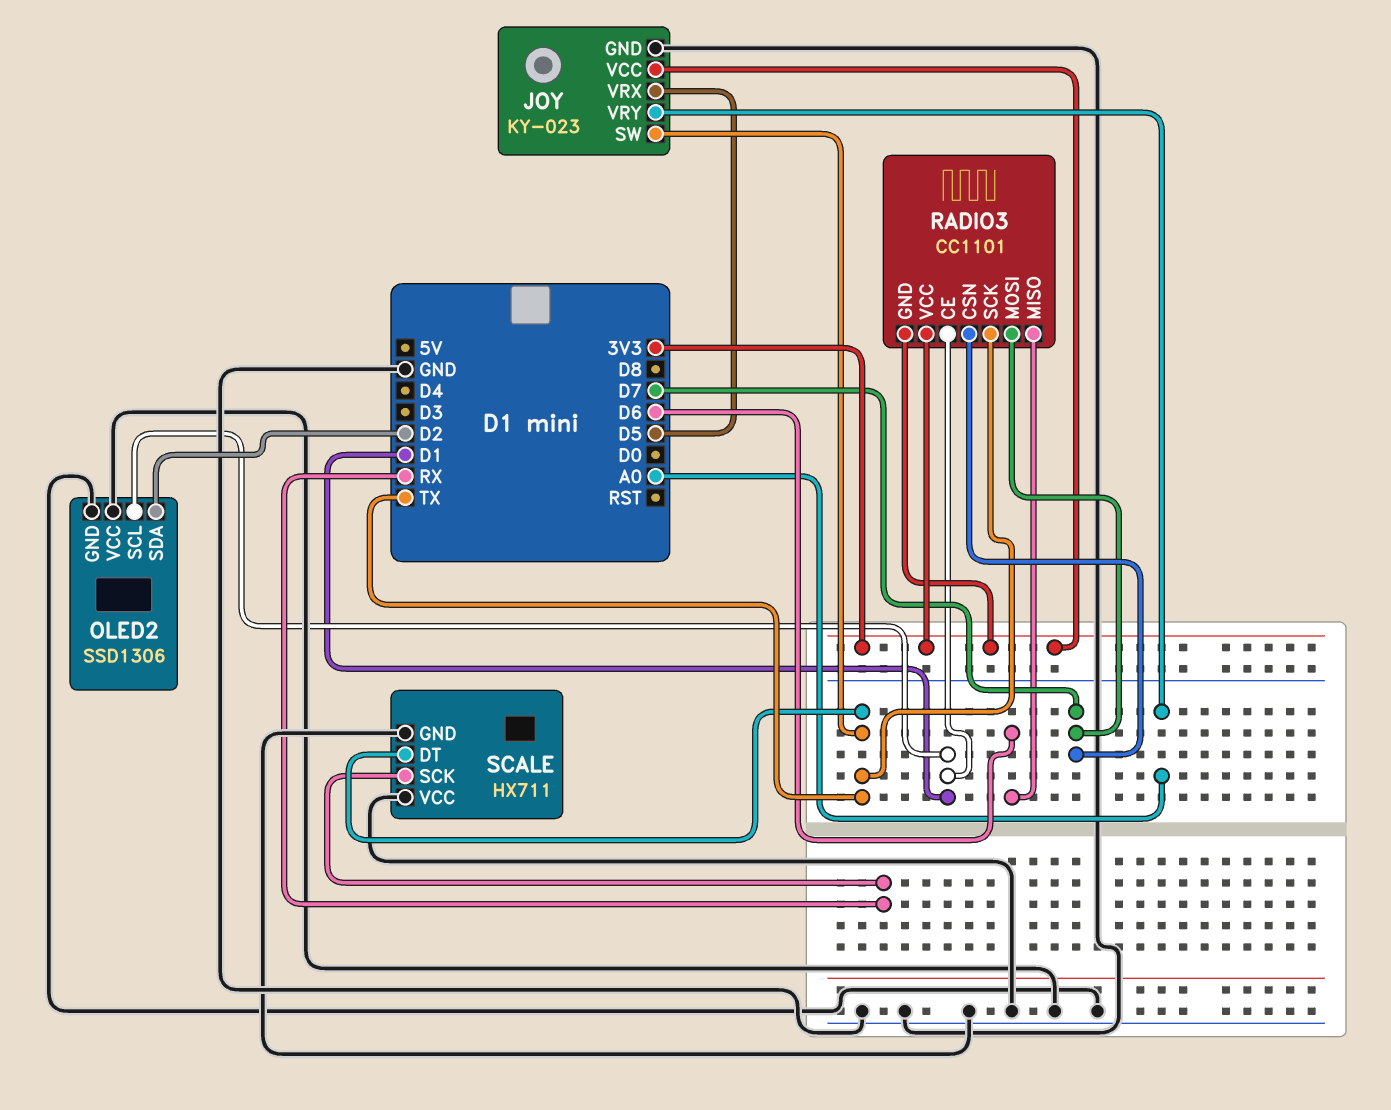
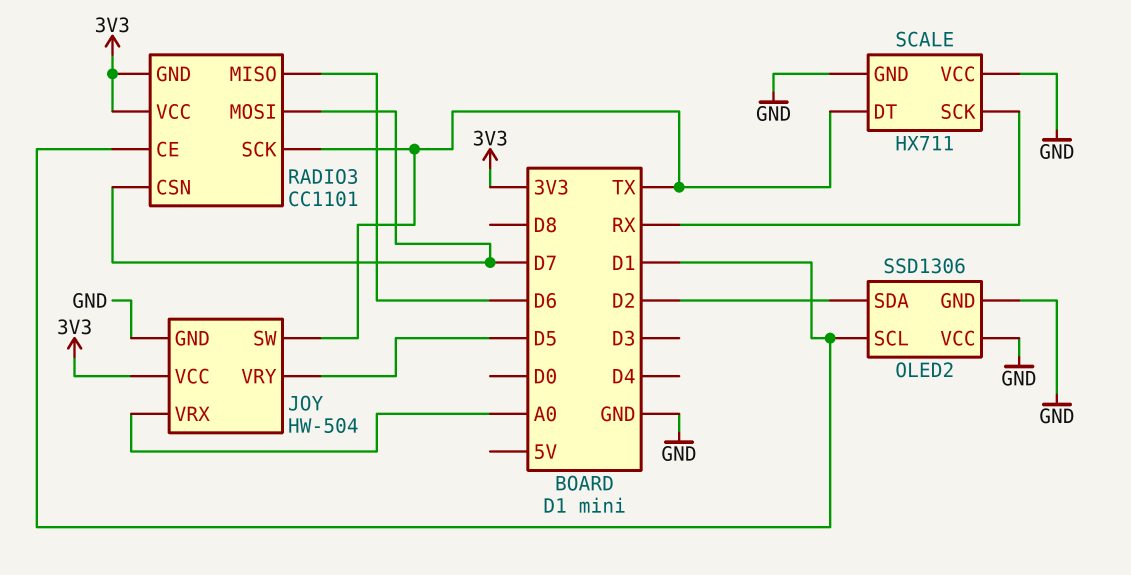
JOY: KY-023 -> HW-504
JOY pin VRX: D5 -> A0
JOY pin VRY: A0 -> D5

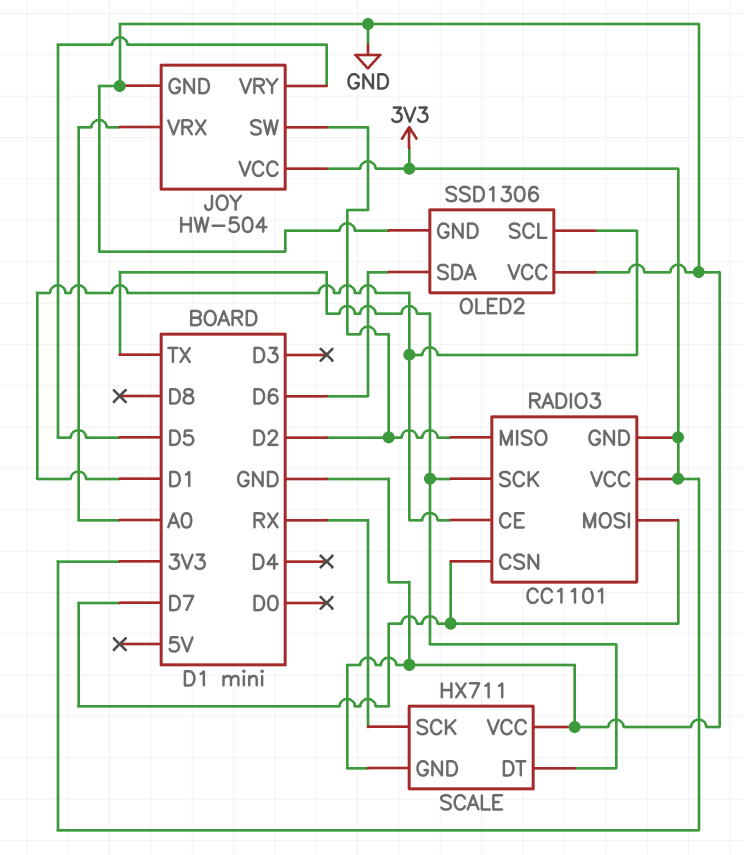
JOY pin SW: TX -> D2
OLED2 pin SDA: D2 -> D6
RADIO3 pin MISO: D6 -> D2

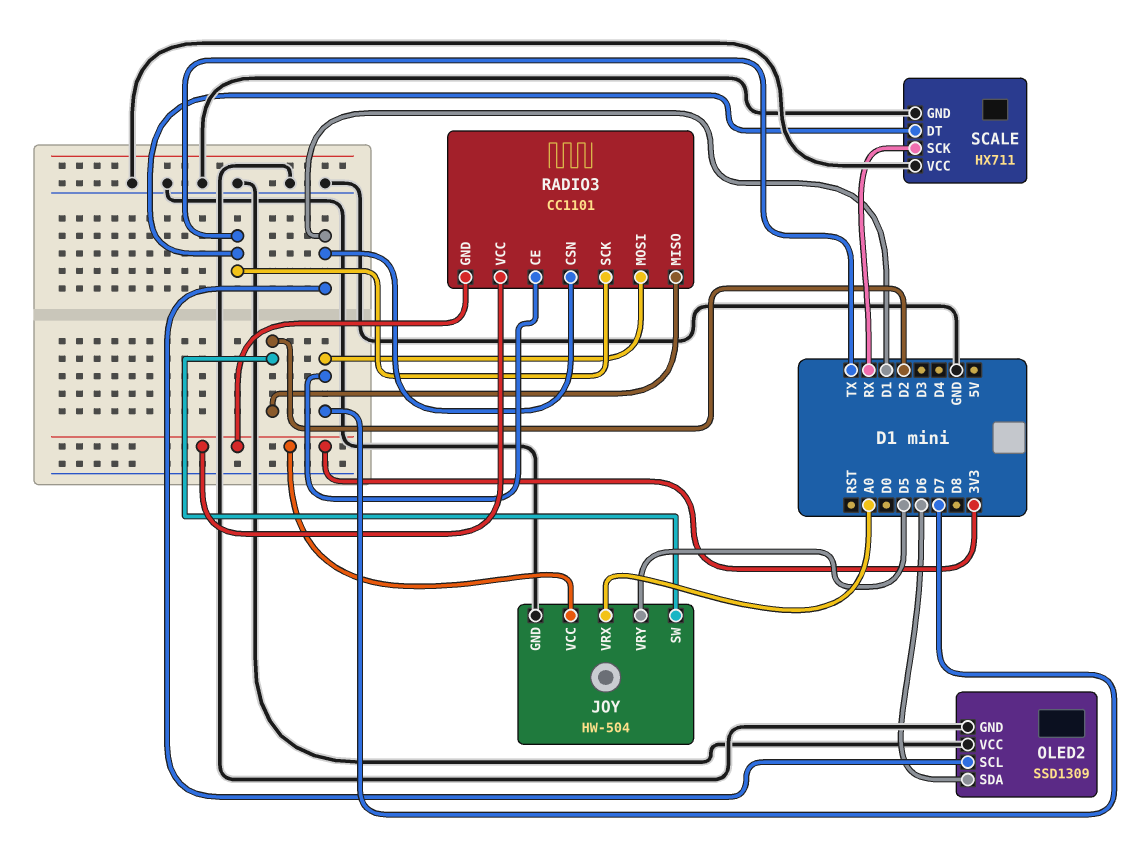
OLED2: SSD1306 -> SSD1309
RADIO3 pin CE: D1 -> D7
RADIO3 pin CSN: D7 -> D1

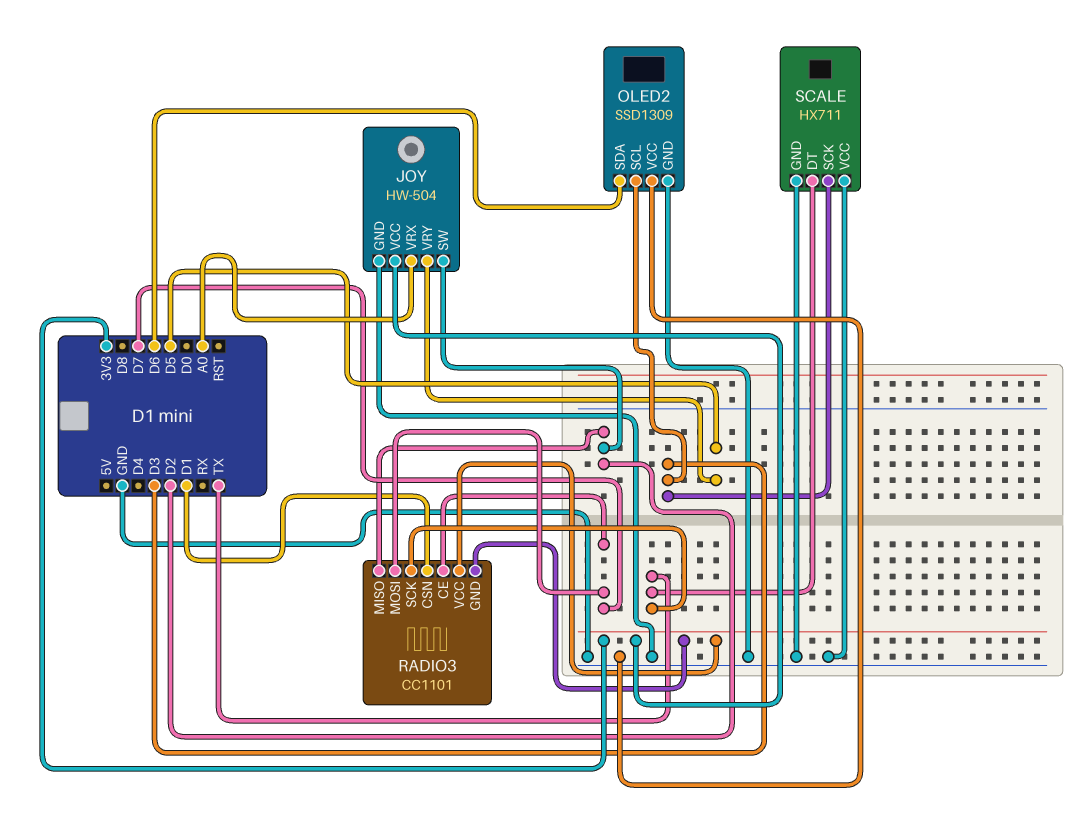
OLED2 pin SCL: D1 -> D3
SCALE pin SCK: RX -> D3

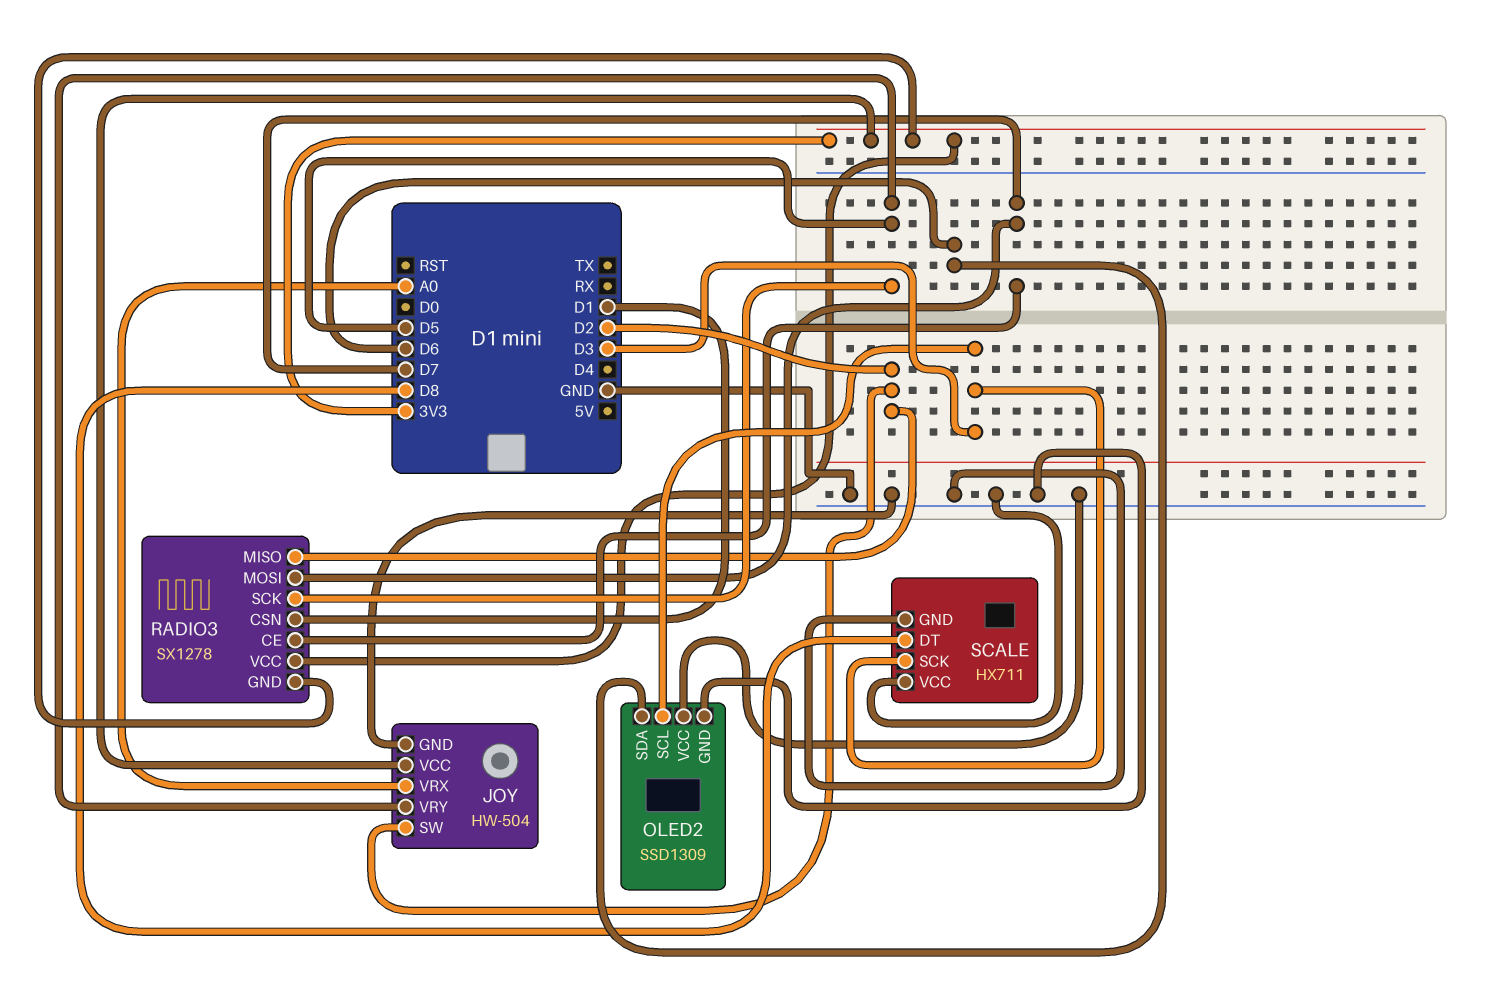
RADIO3: CC1101 -> SX1278
RADIO3 pin SCK: TX -> D5
SCALE pin DT: TX -> D8

